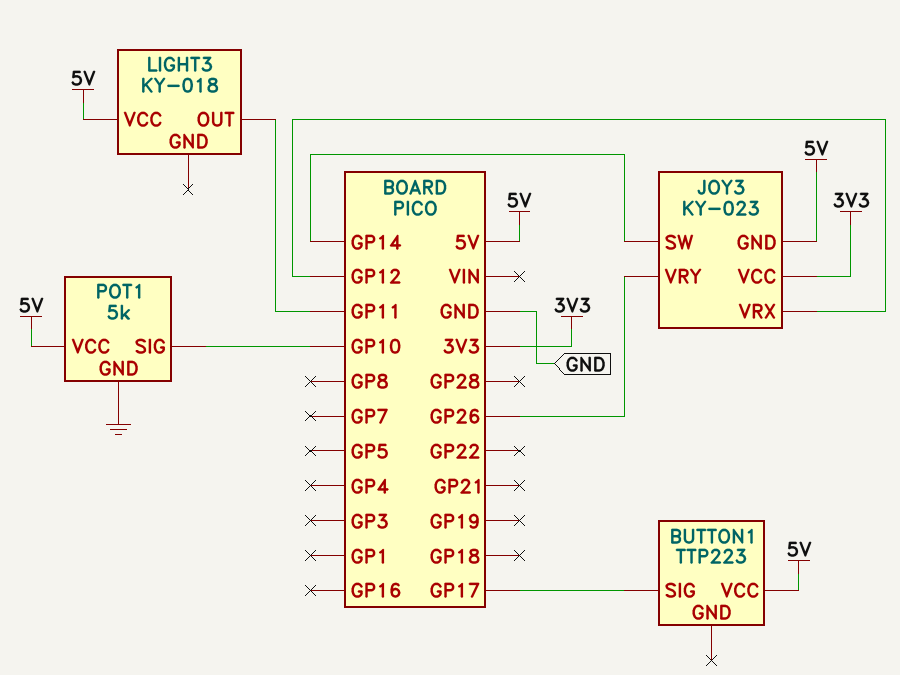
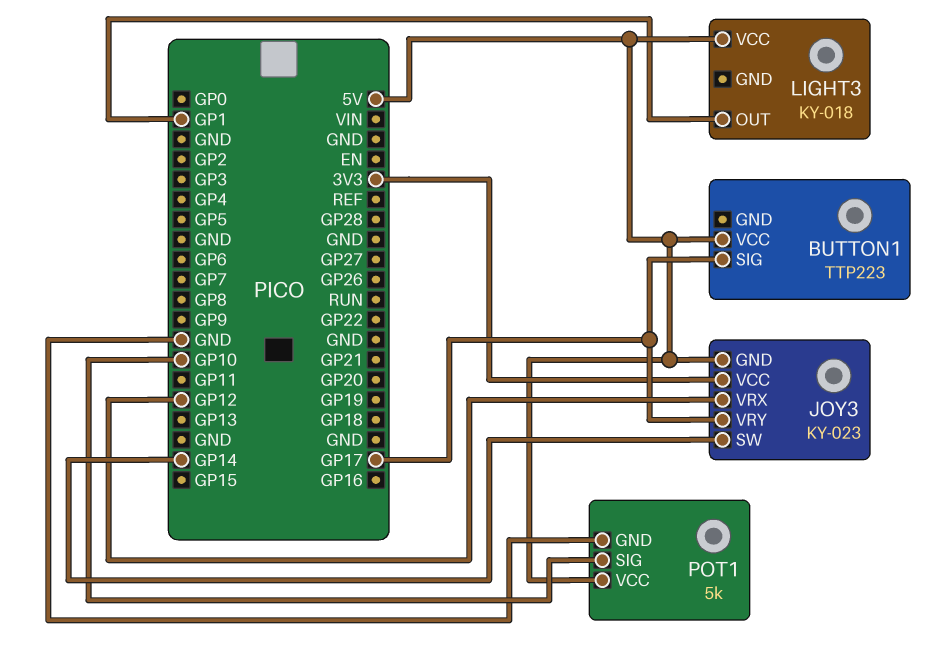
JOY3 pin VRY: GP26 -> GP17
LIGHT3 pin OUT: GP11 -> GP1

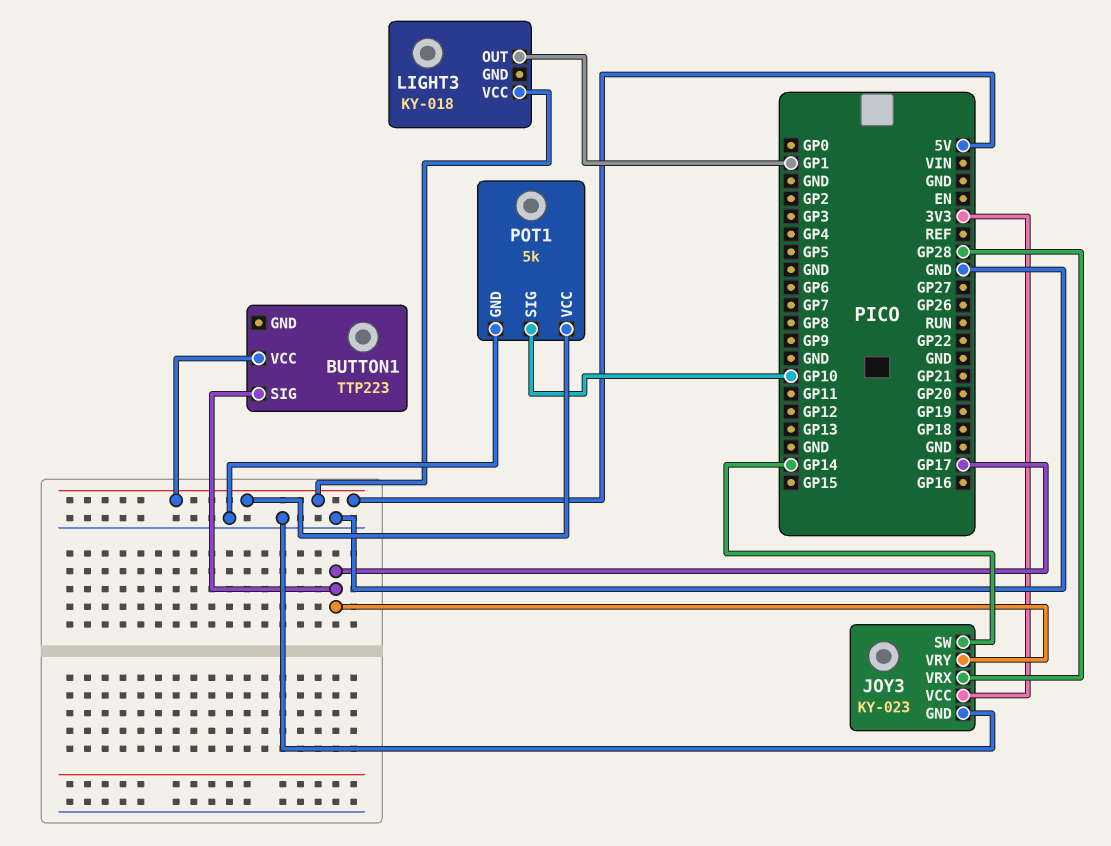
JOY3 pin GND: 5V -> GND
JOY3 pin VRX: GP12 -> GP28

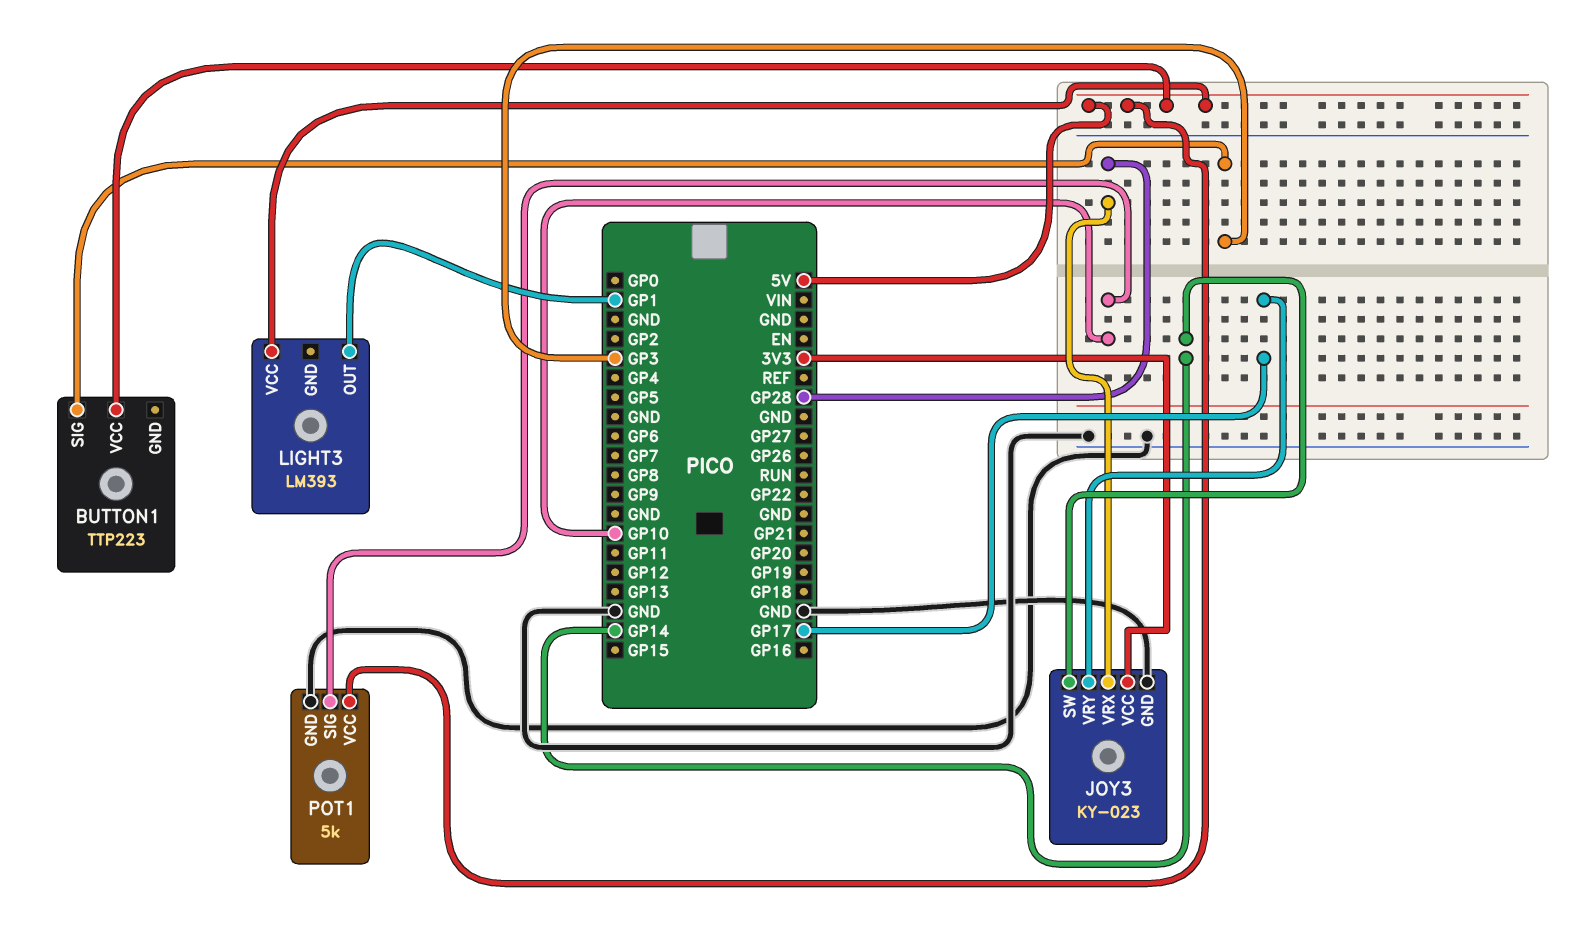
BUTTON1 pin SIG: GP17 -> GP3
LIGHT3: KY-018 -> LM393

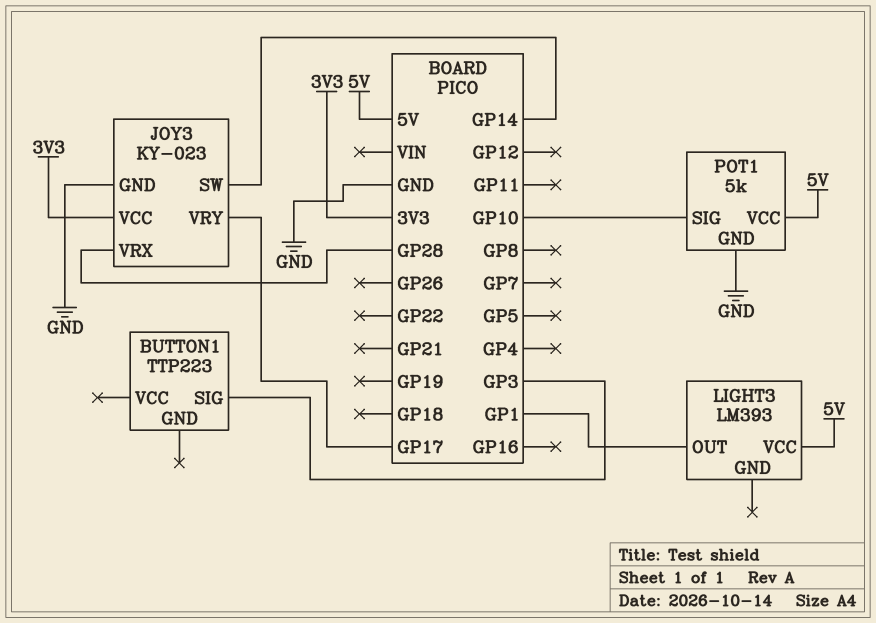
BUTTON1 pin VCC: 5V -> none

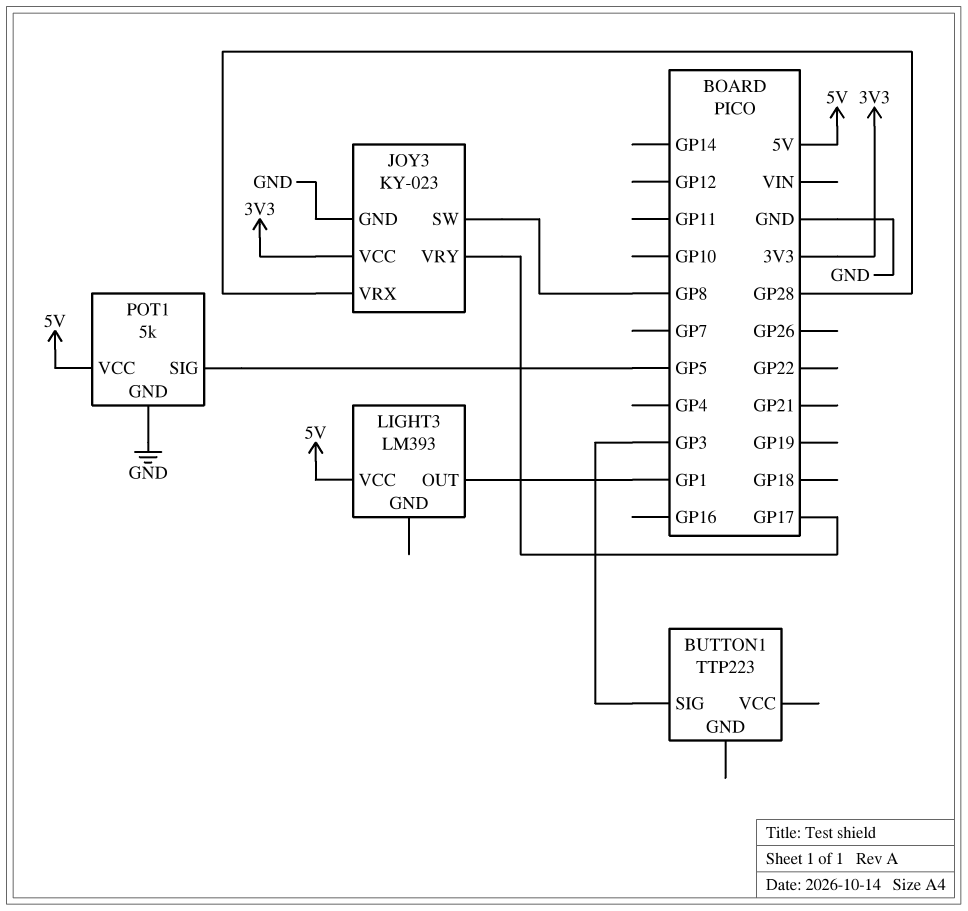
JOY3 pin SW: GP14 -> GP8
POT1 pin SIG: GP10 -> GP5

